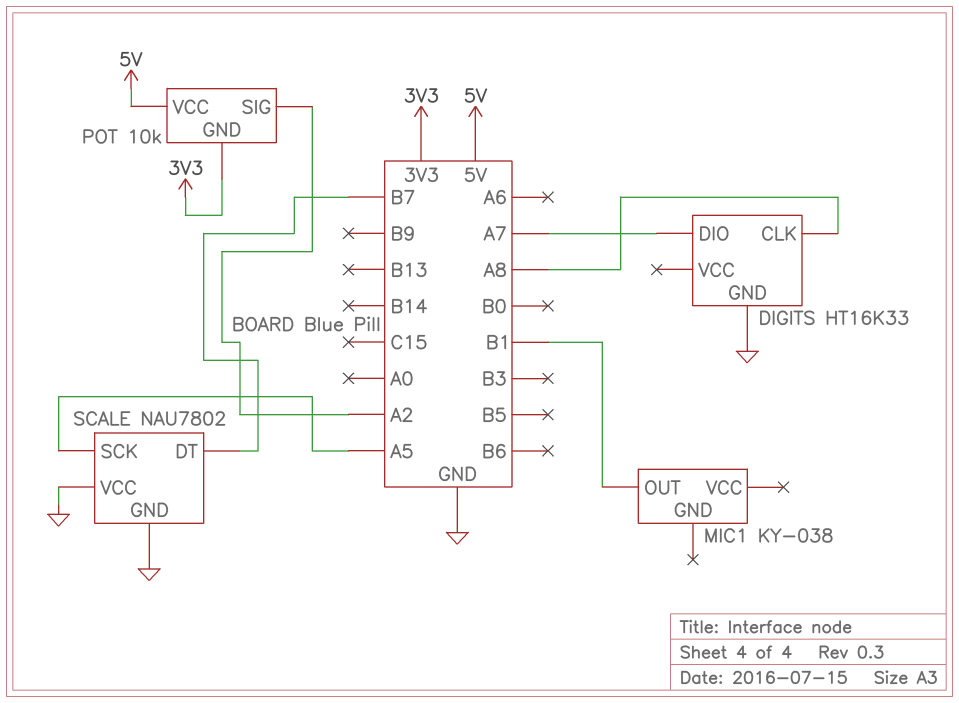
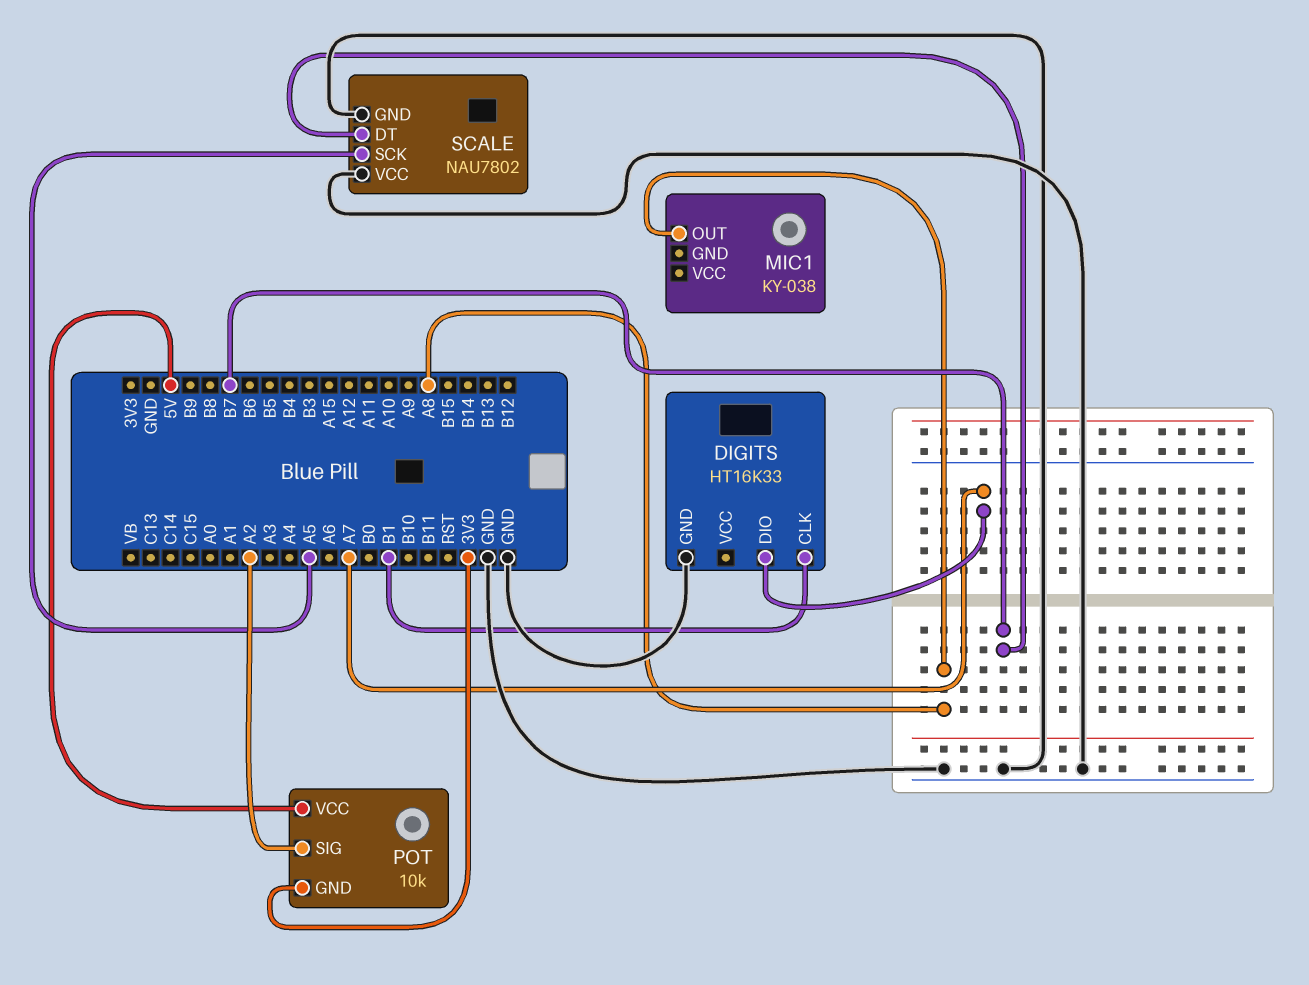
DIGITS pin CLK: A8 -> B1
MIC1 pin OUT: B1 -> A8

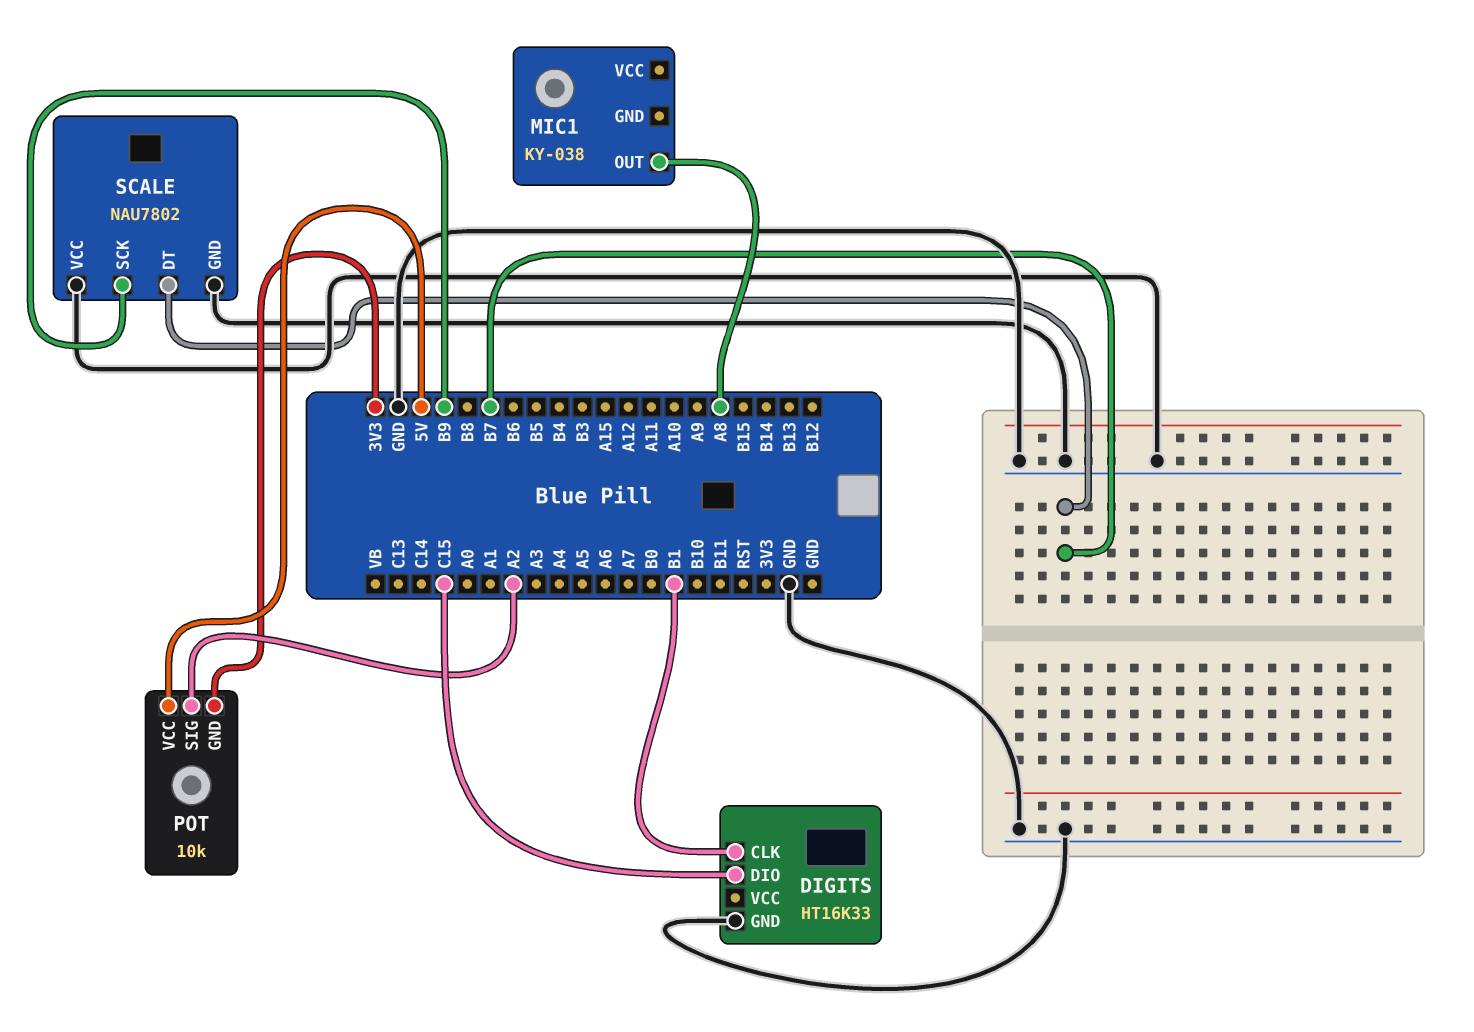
DIGITS pin DIO: A7 -> C15
SCALE pin SCK: A5 -> B9

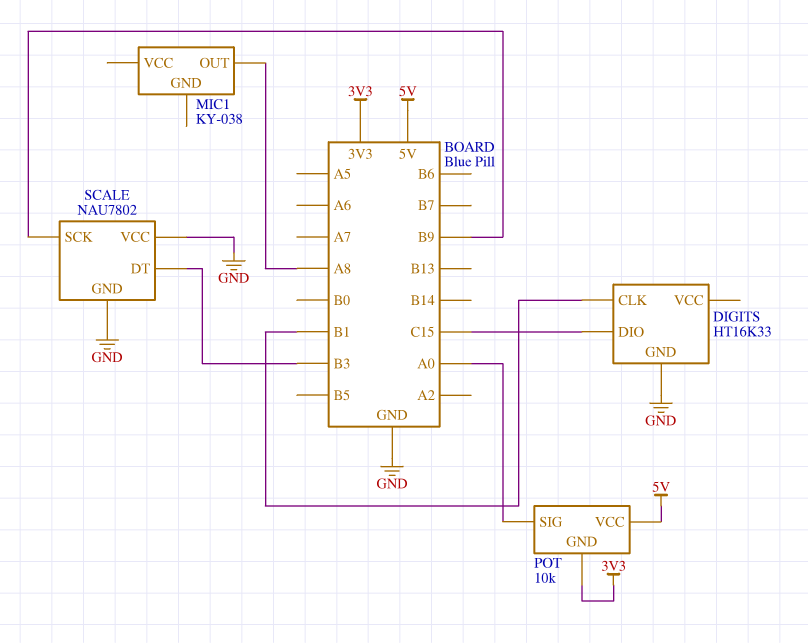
POT pin SIG: A2 -> A0
SCALE pin DT: B7 -> B3

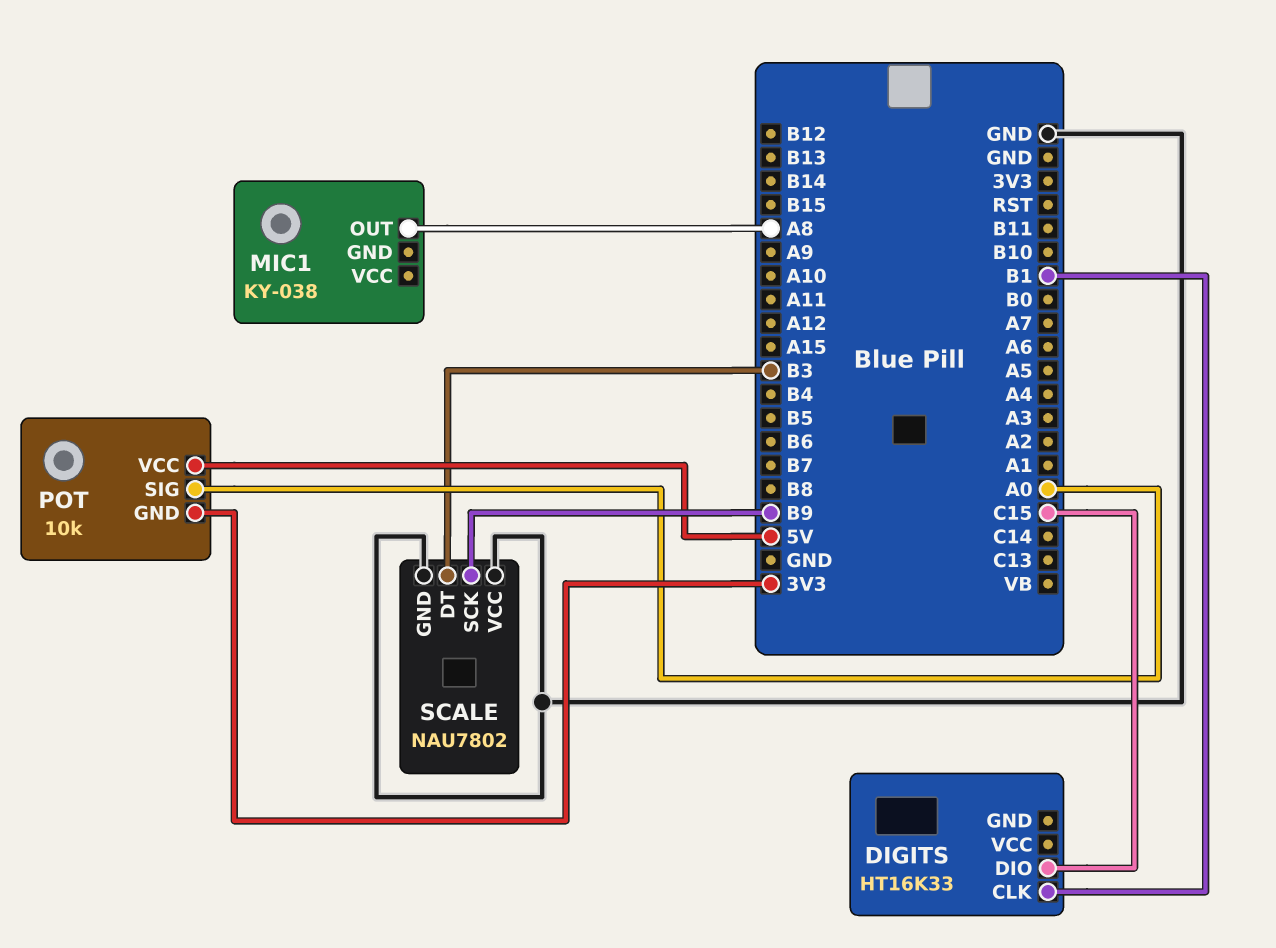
DIGITS pin GND: GND -> none

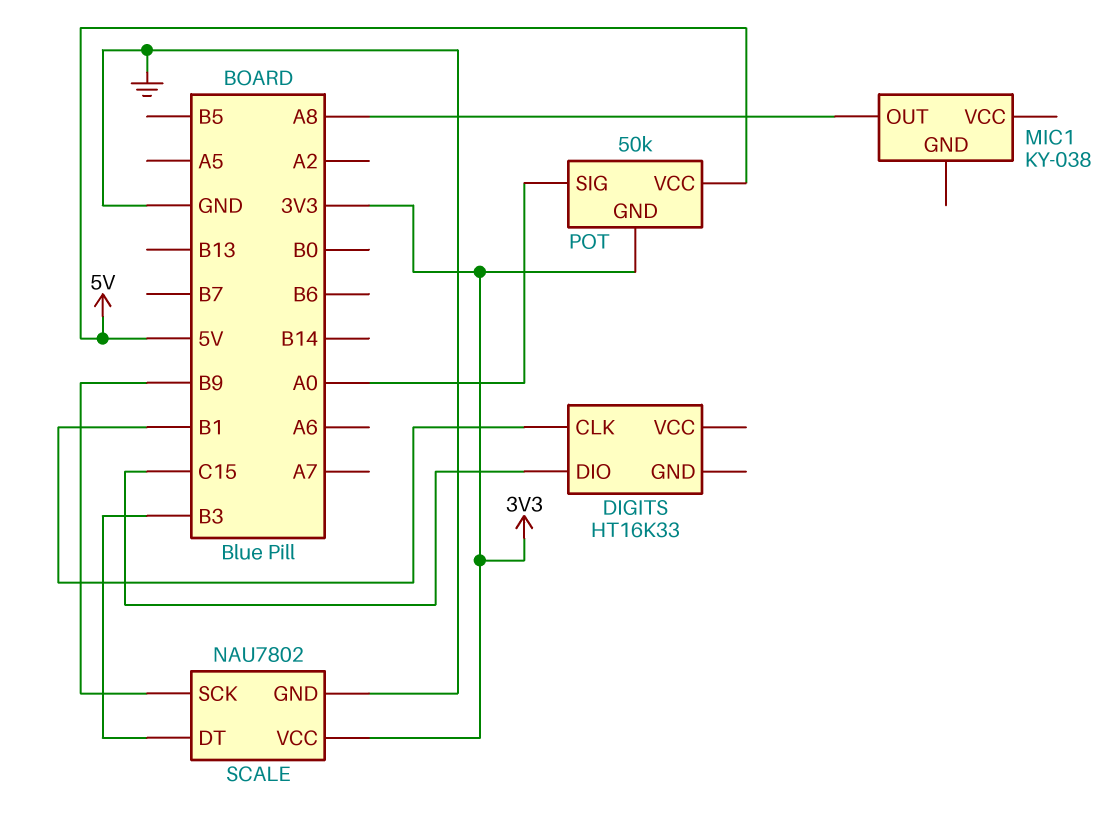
POT: 10k -> 50k
SCALE pin VCC: GND -> 3V3

